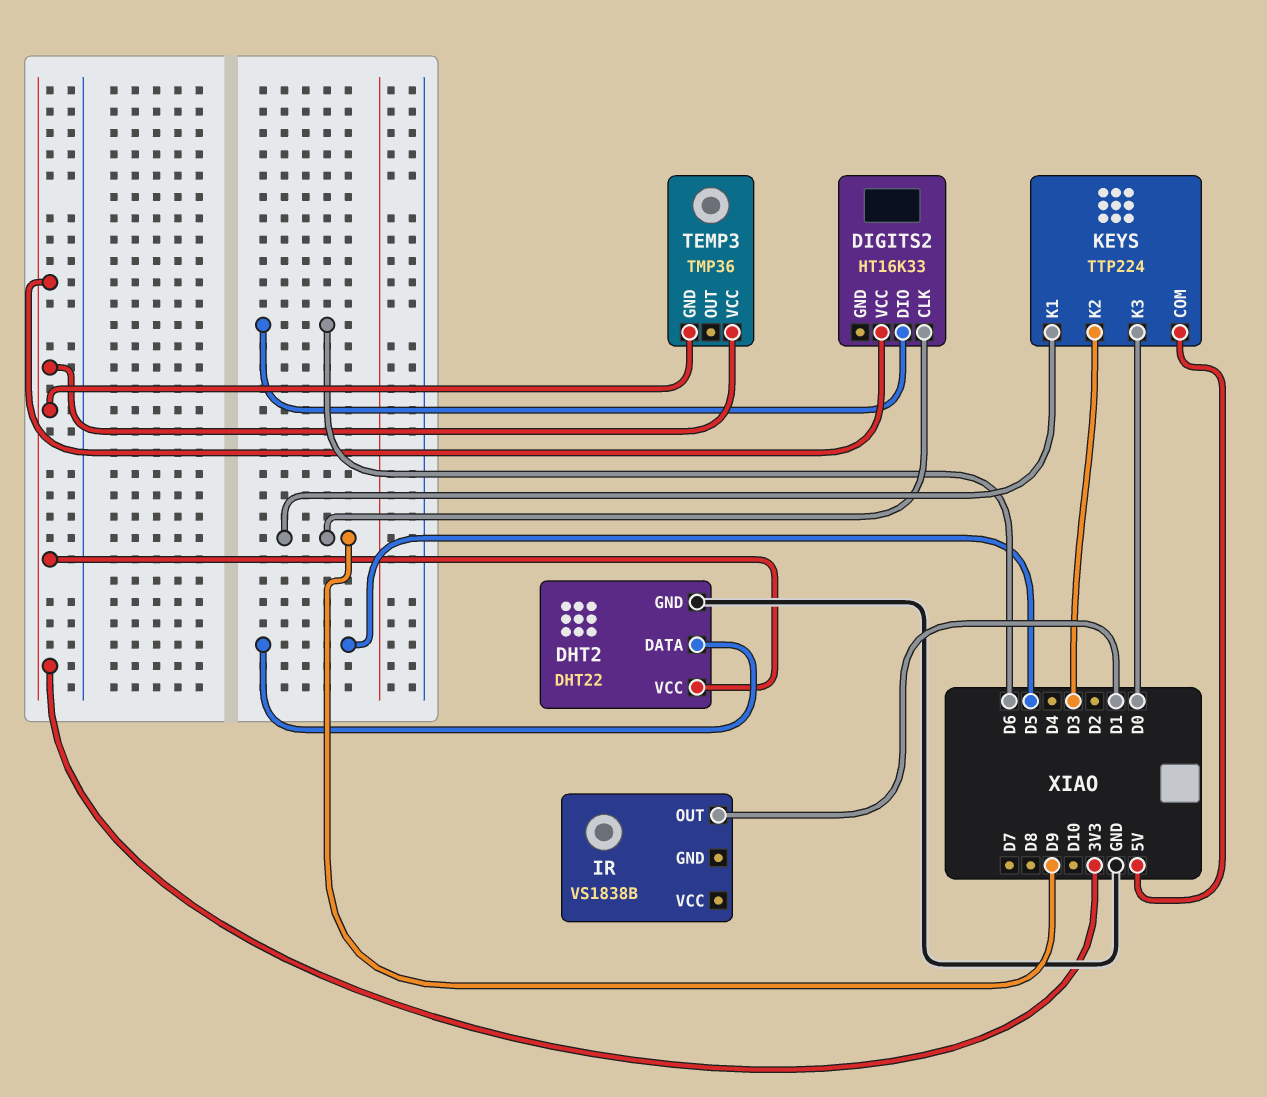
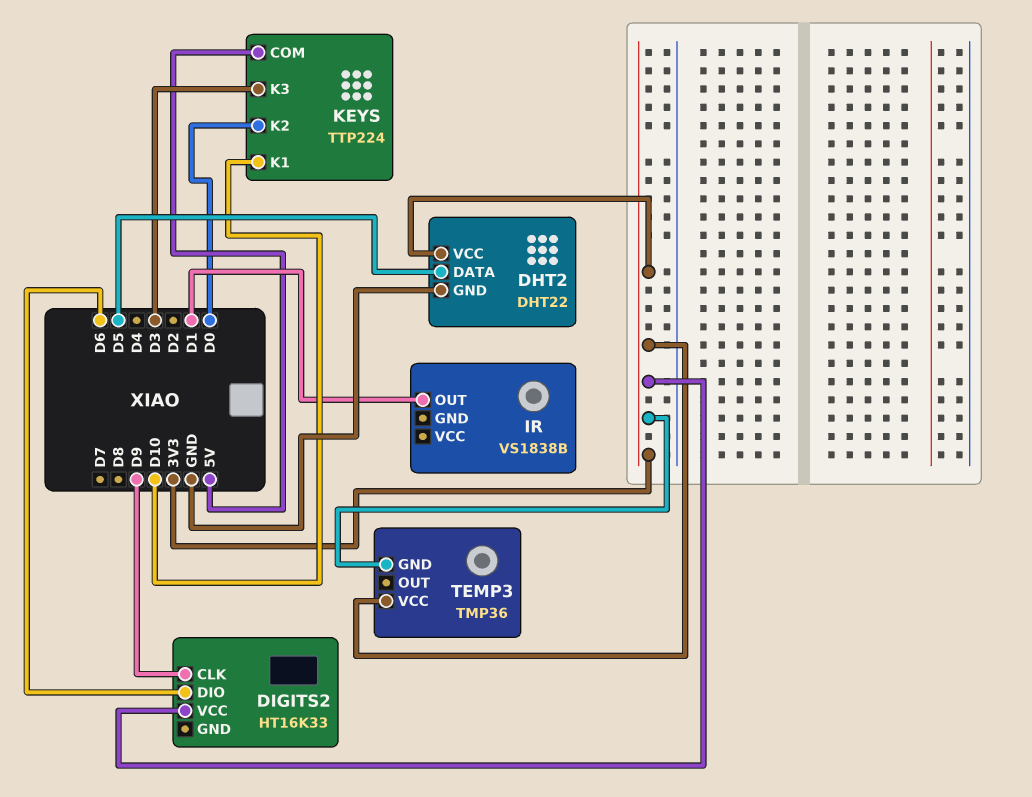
KEYS pin K1: D9 -> D10
KEYS pin K2: D3 -> D0
KEYS pin K3: D0 -> D3

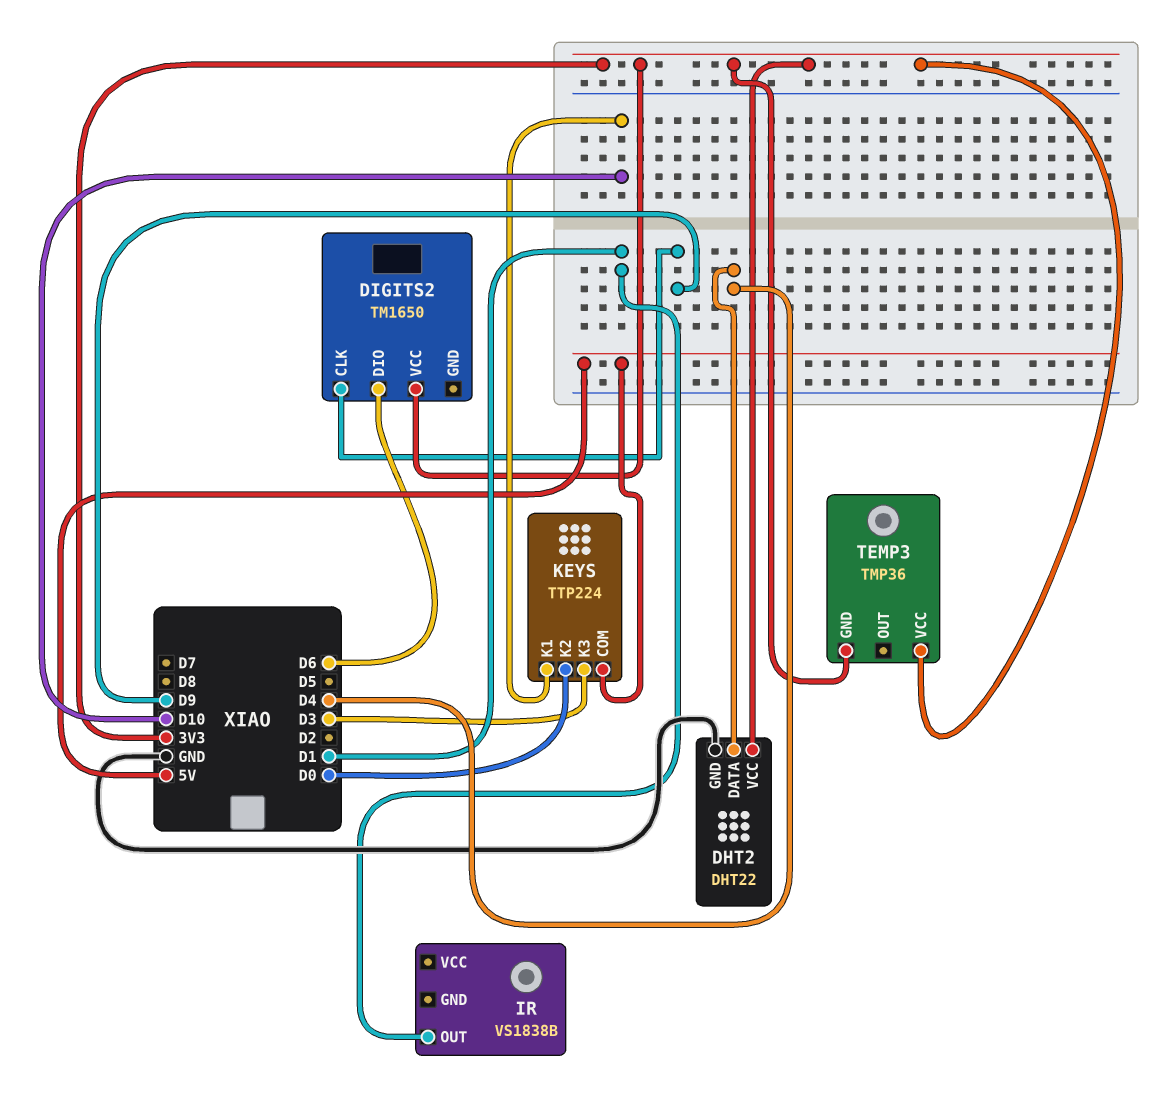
DHT2 pin DATA: D5 -> D4
DIGITS2: HT16K33 -> TM1650

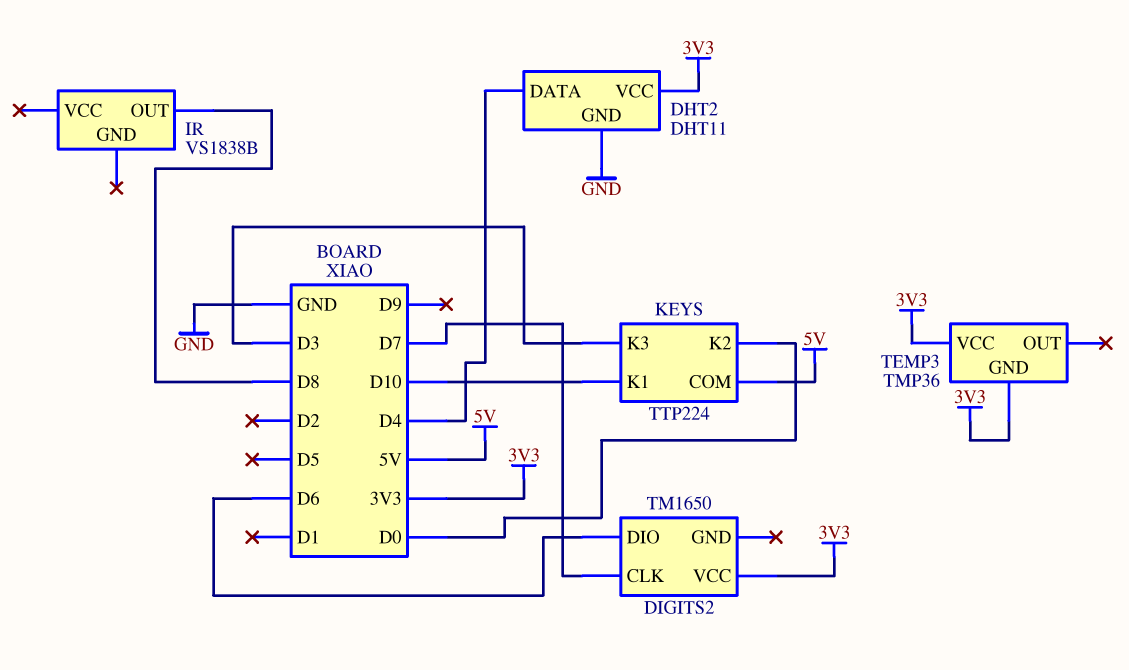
DHT2: DHT22 -> DHT11
DIGITS2 pin CLK: D9 -> D7
IR pin OUT: D1 -> D8

